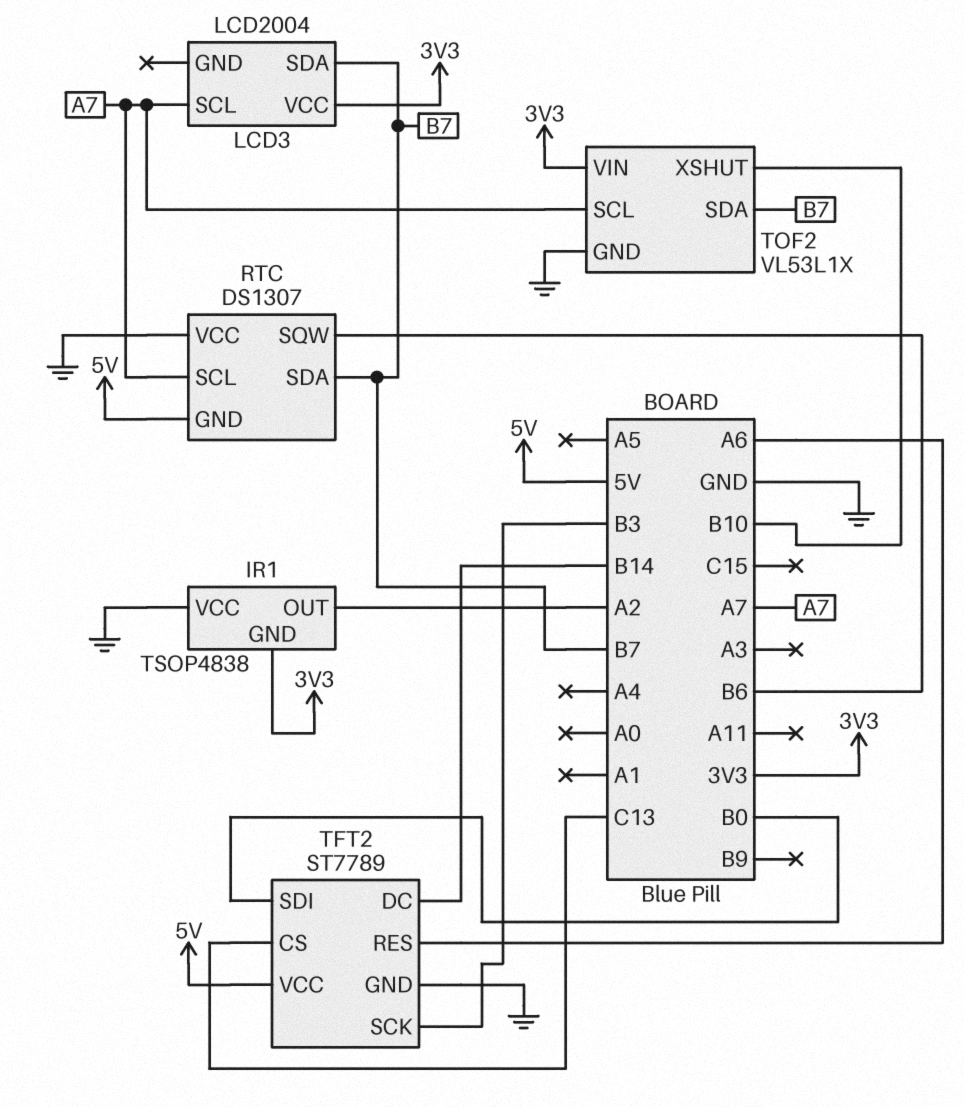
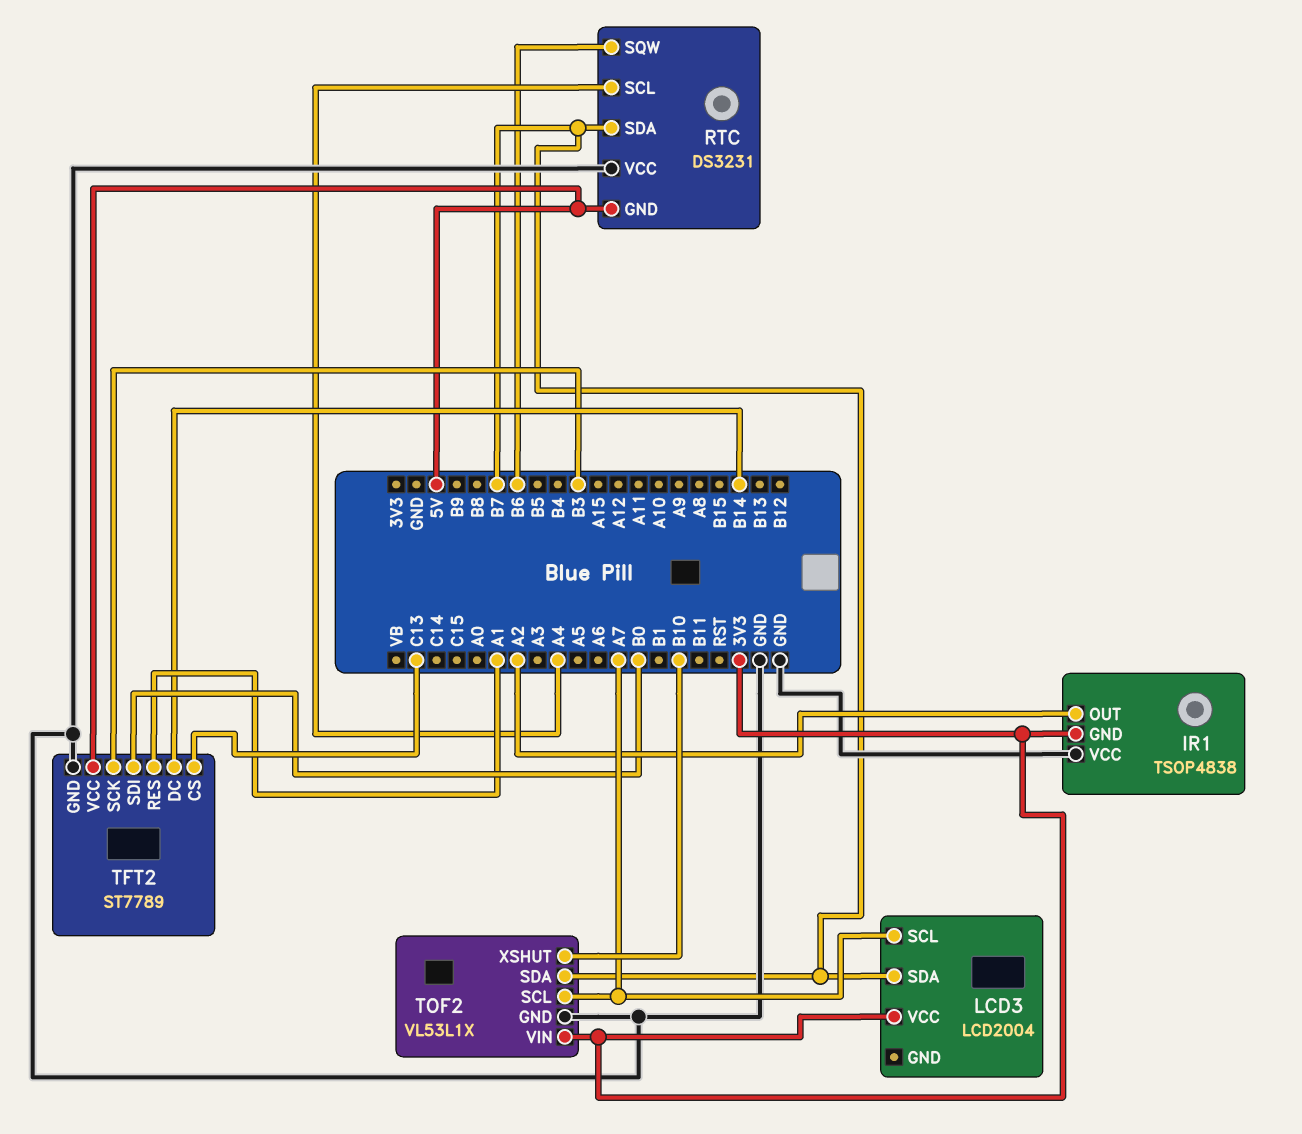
RTC: DS1307 -> DS3231
RTC pin SCL: A7 -> A4
TFT2 pin RES: A6 -> A1

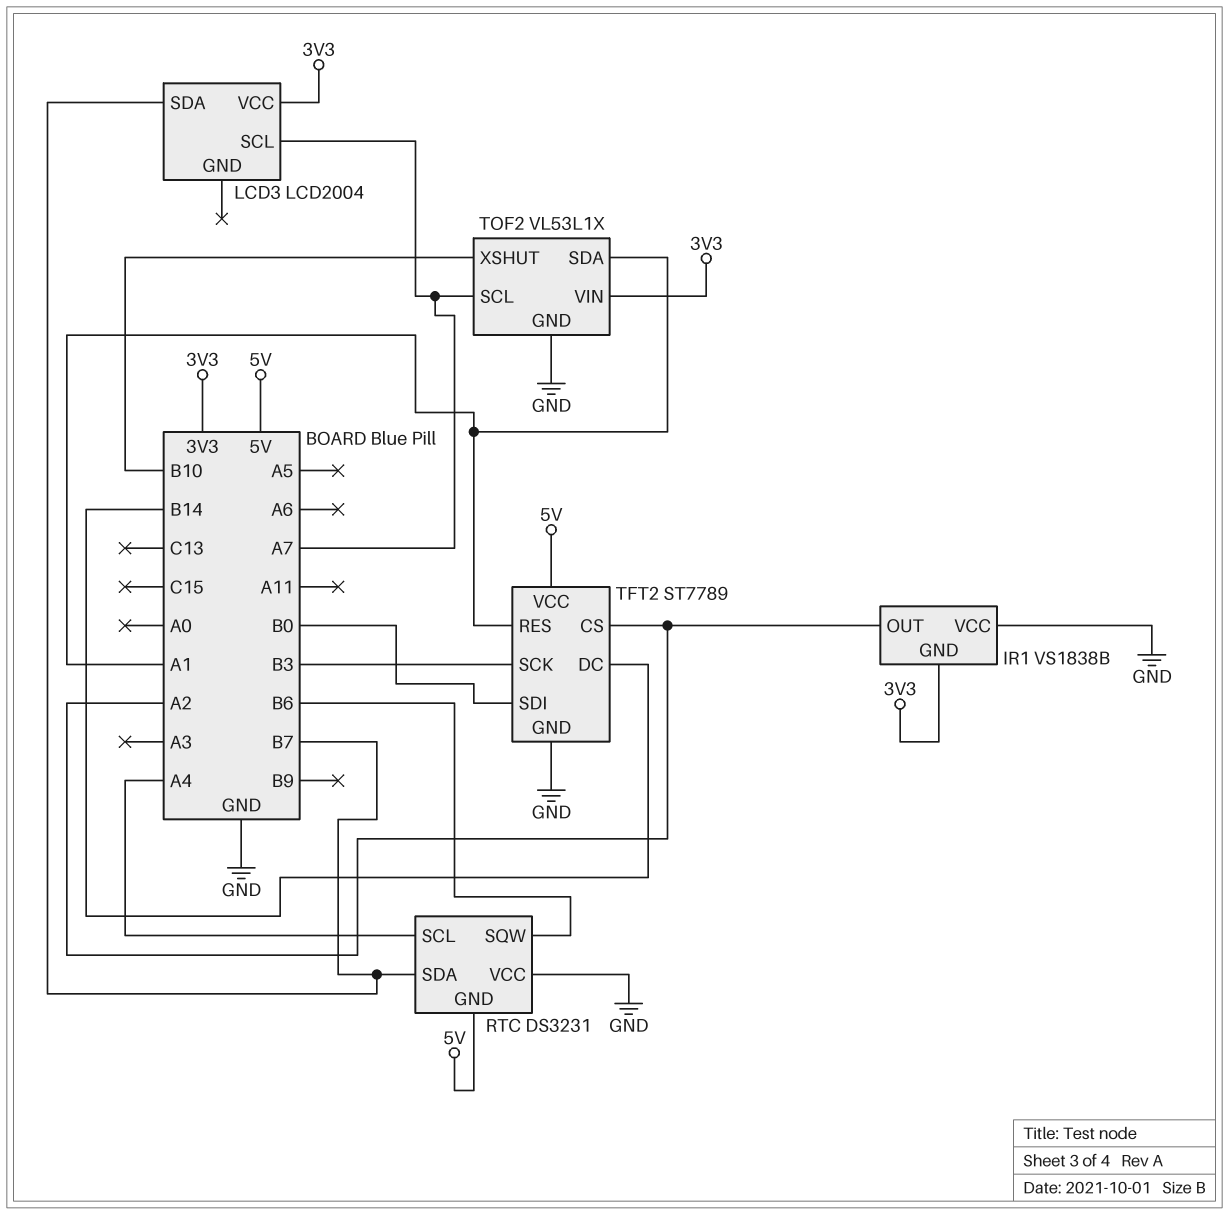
IR1: TSOP4838 -> VS1838B
TFT2 pin CS: C13 -> A2
TOF2 pin SDA: B7 -> A1

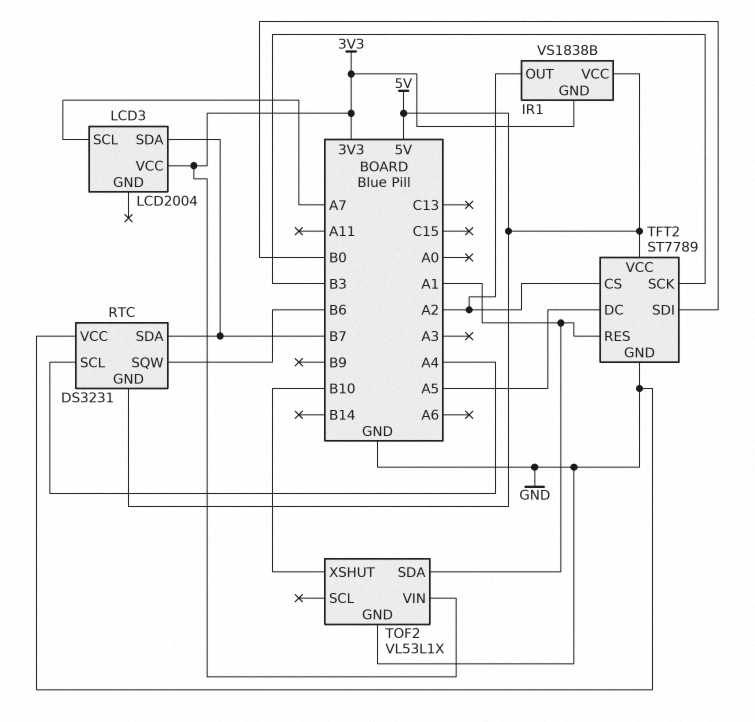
IR1 pin VCC: GND -> 5V
TFT2 pin DC: B14 -> A5
TOF2 pin SCL: A7 -> none

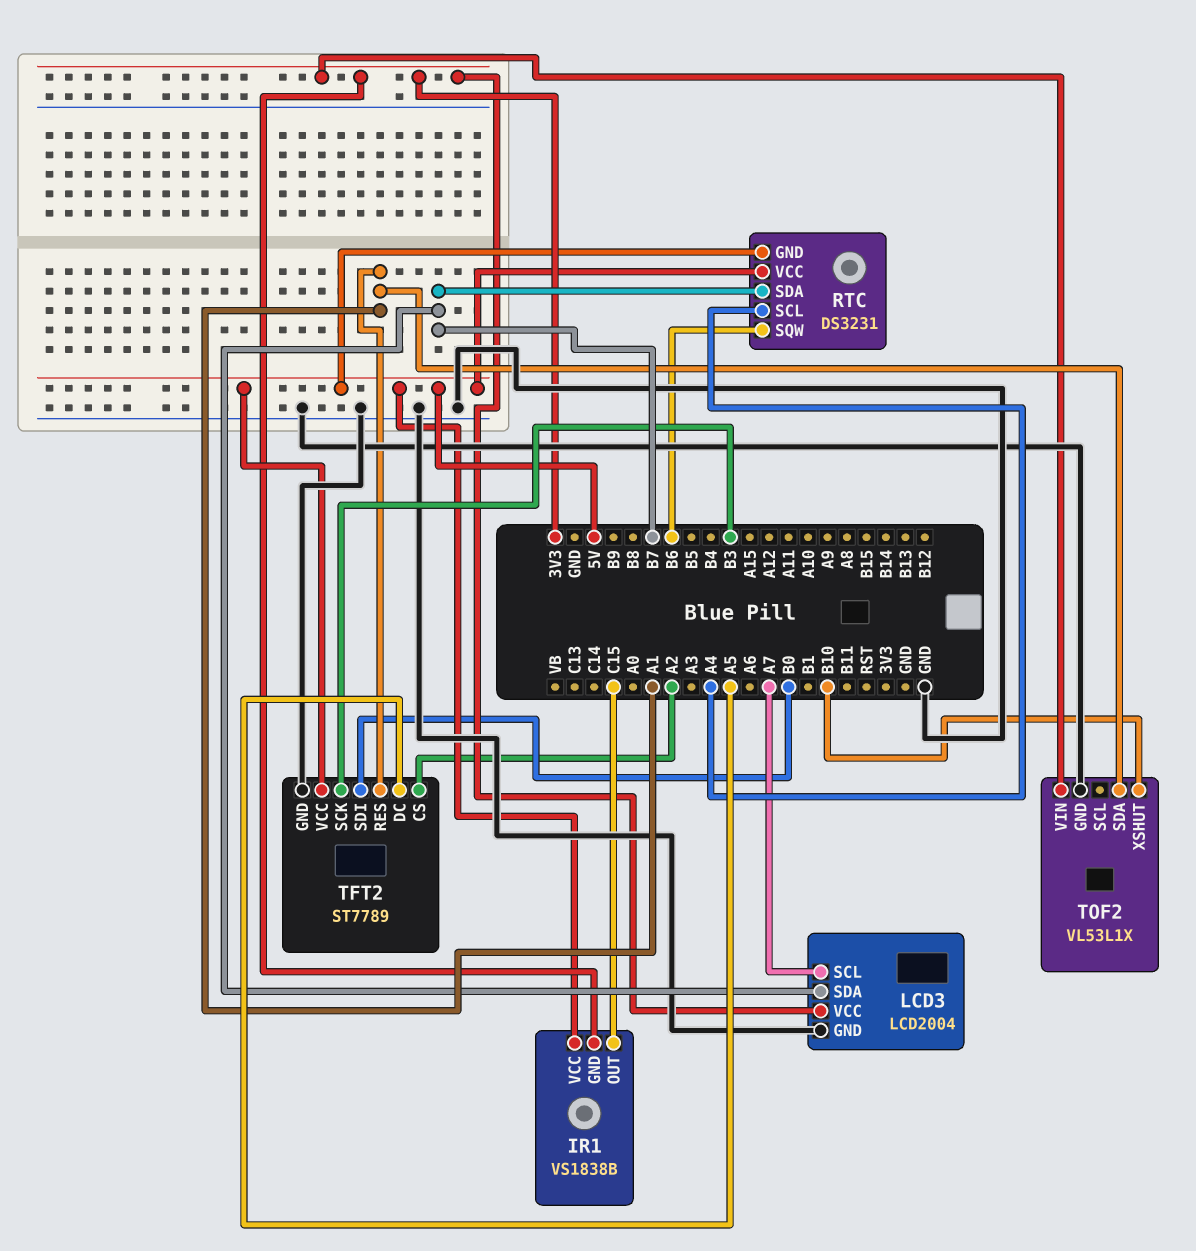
IR1 pin OUT: A2 -> C15
LCD3 pin GND: none -> GND
RTC pin VCC: GND -> 5V

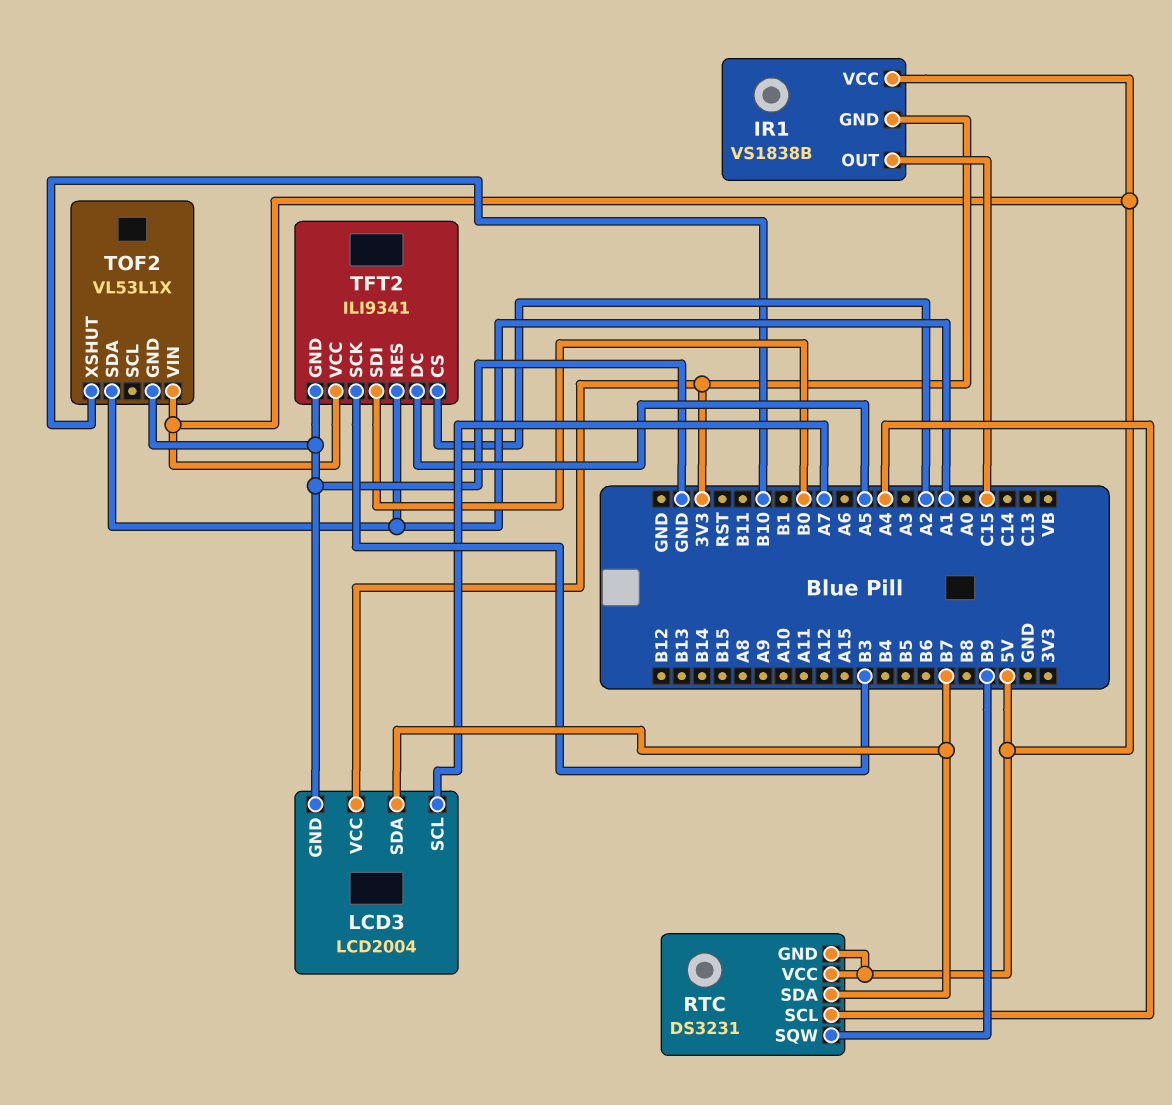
RTC pin SQW: B6 -> B9
TFT2: ST7789 -> ILI9341
TOF2 pin VIN: 3V3 -> 5V

